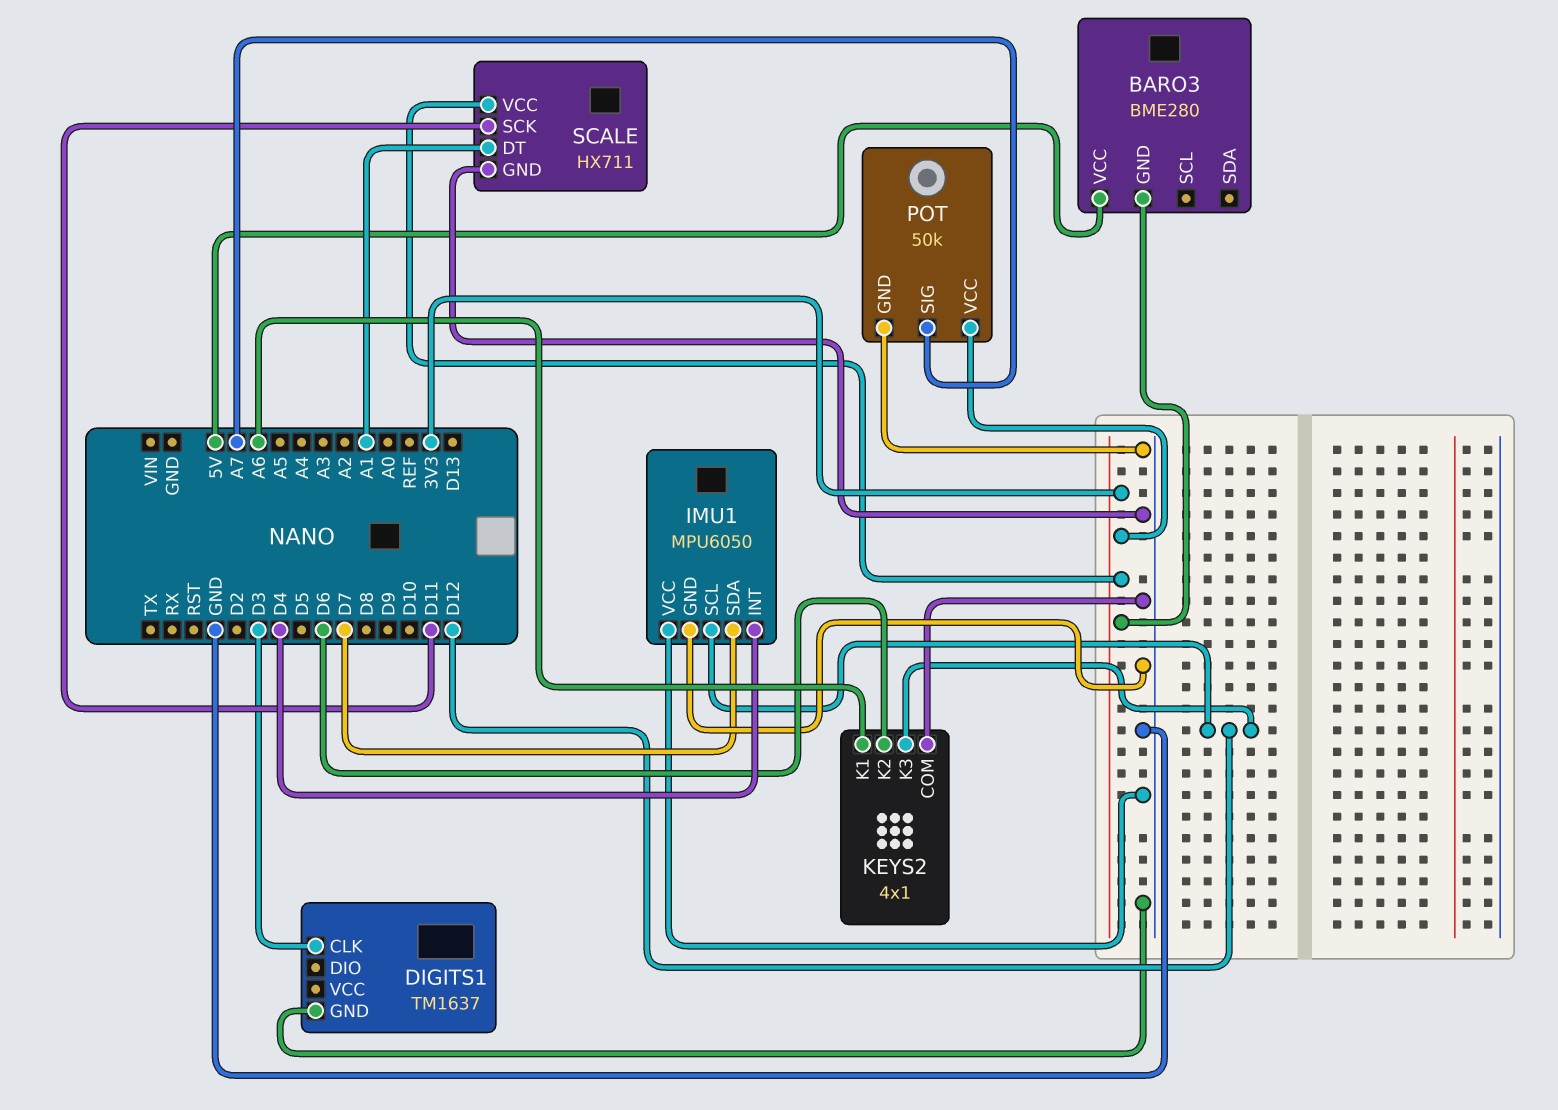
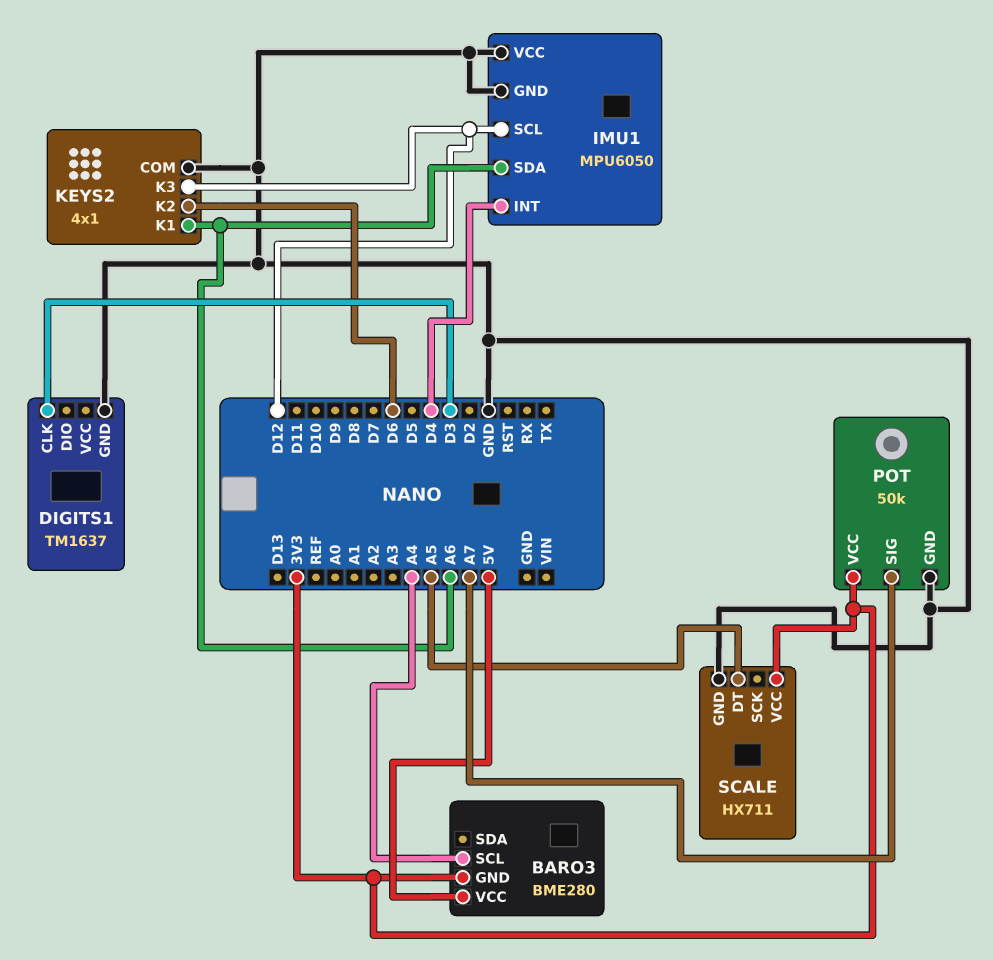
BARO3 pin SCL: none -> A4
IMU1 pin SDA: D7 -> A6
SCALE pin DT: A1 -> A5
SCALE pin SCK: D11 -> none

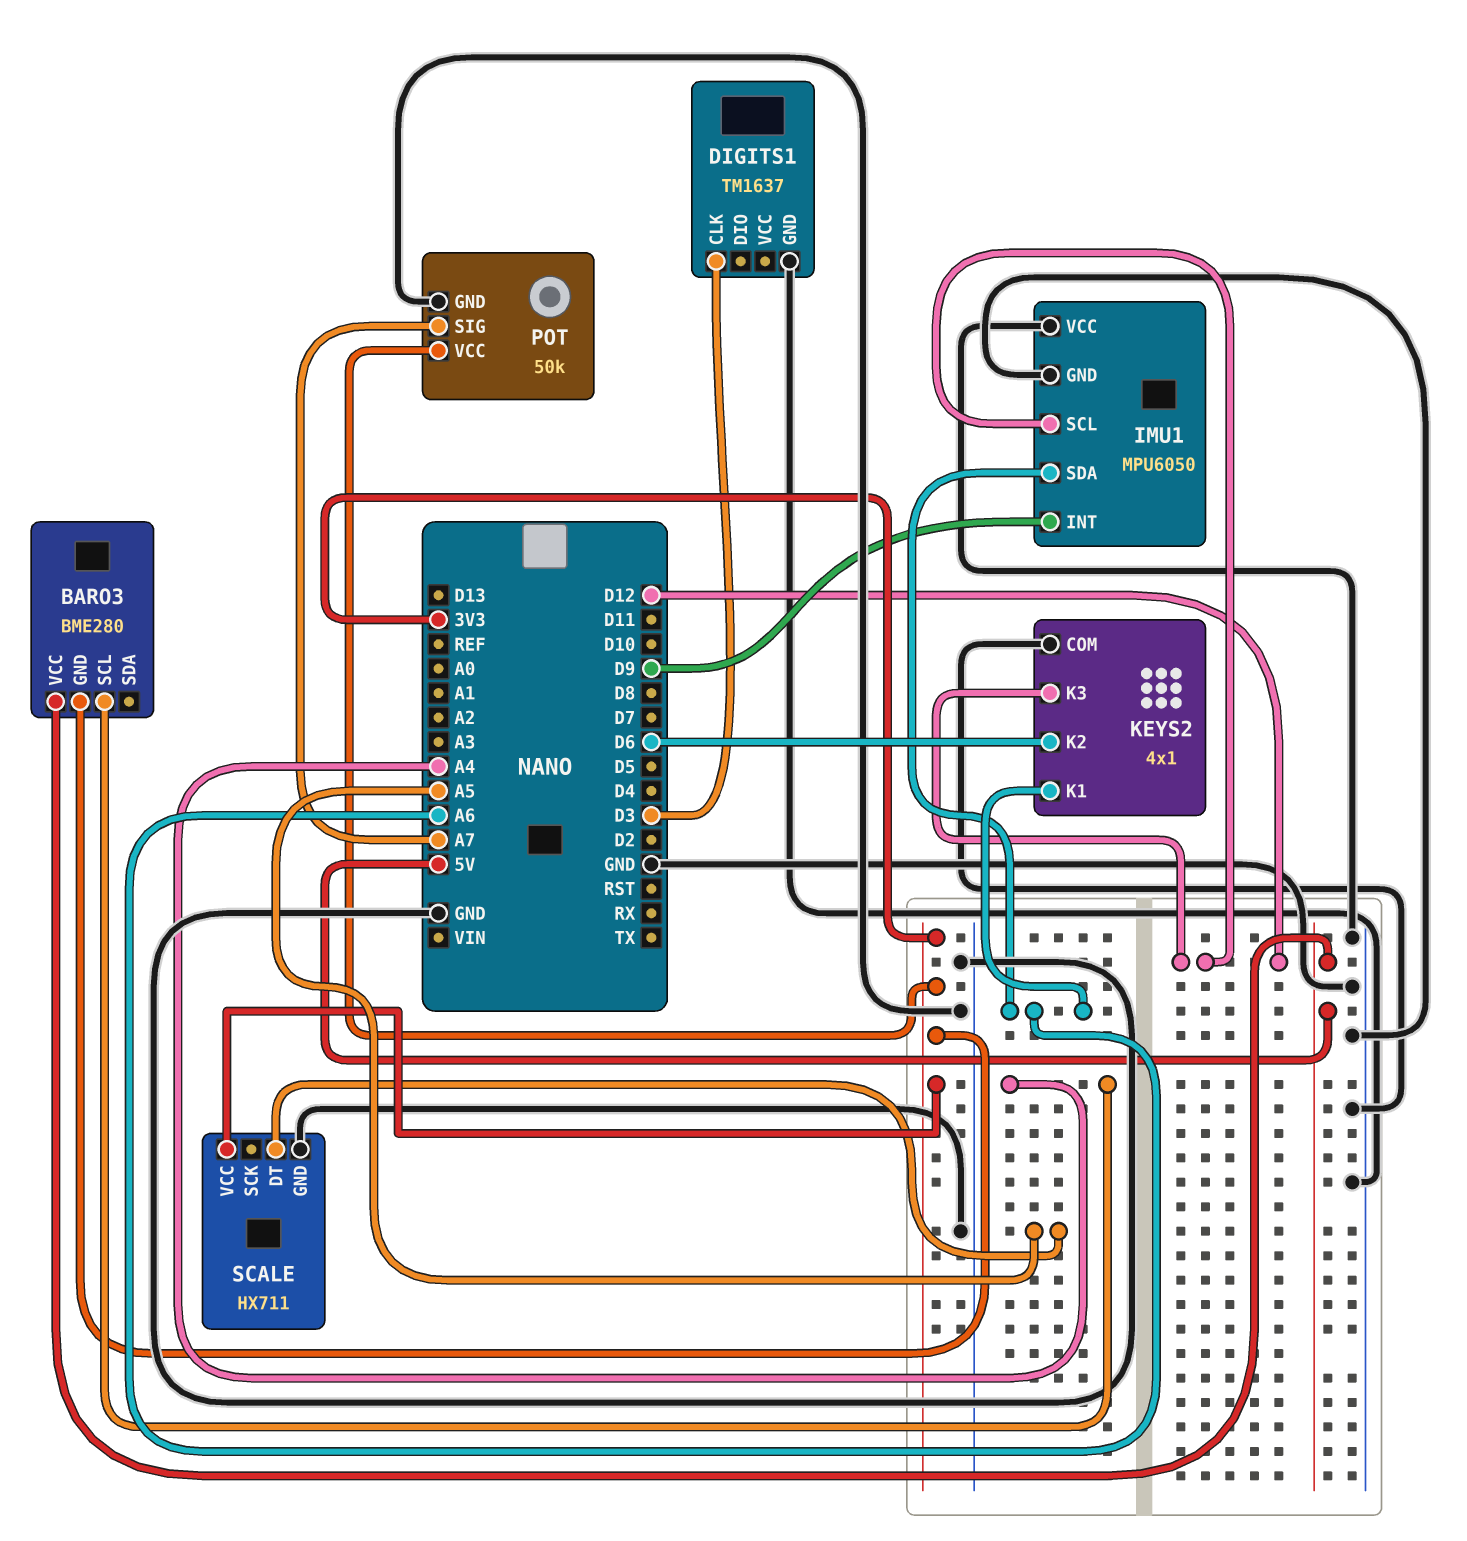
IMU1 pin INT: D4 -> D9

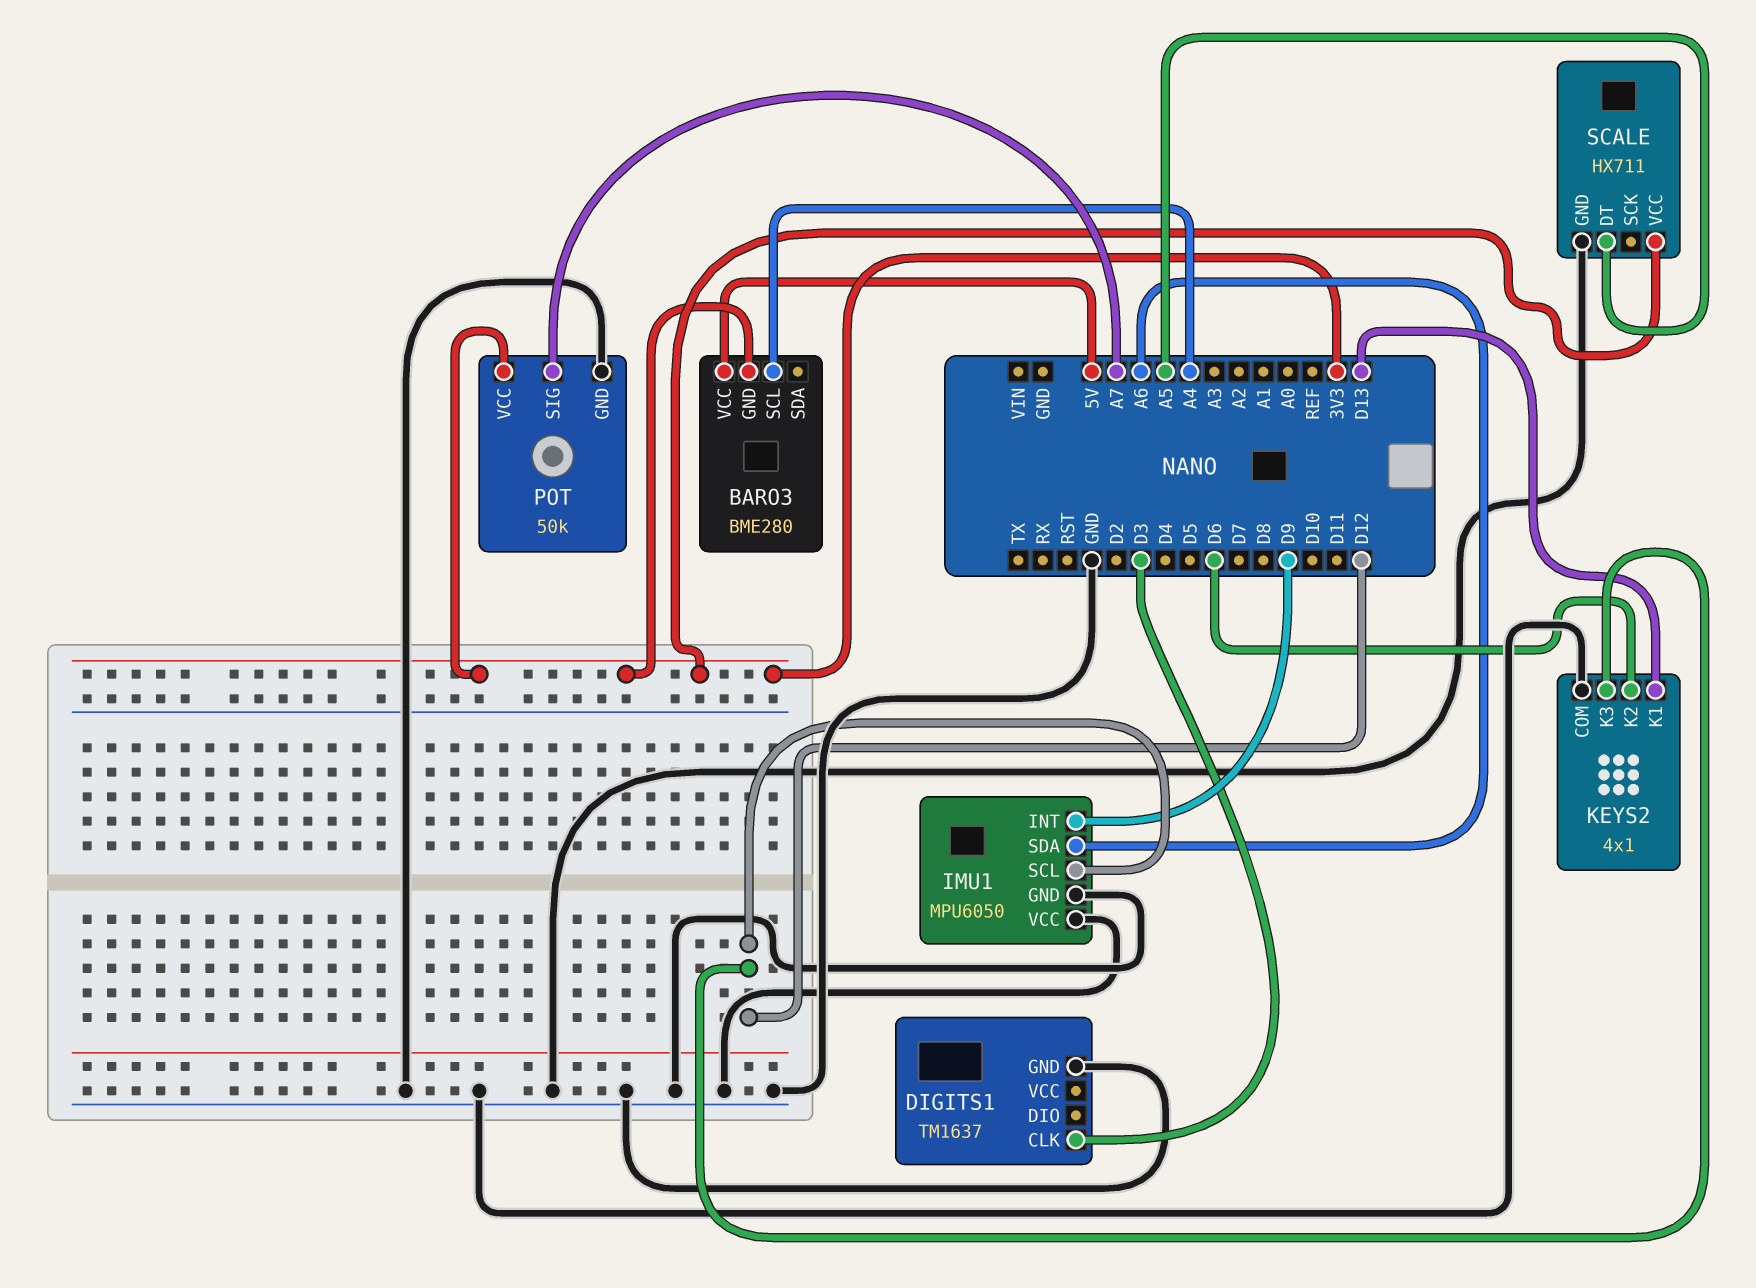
KEYS2 pin K1: A6 -> D13

